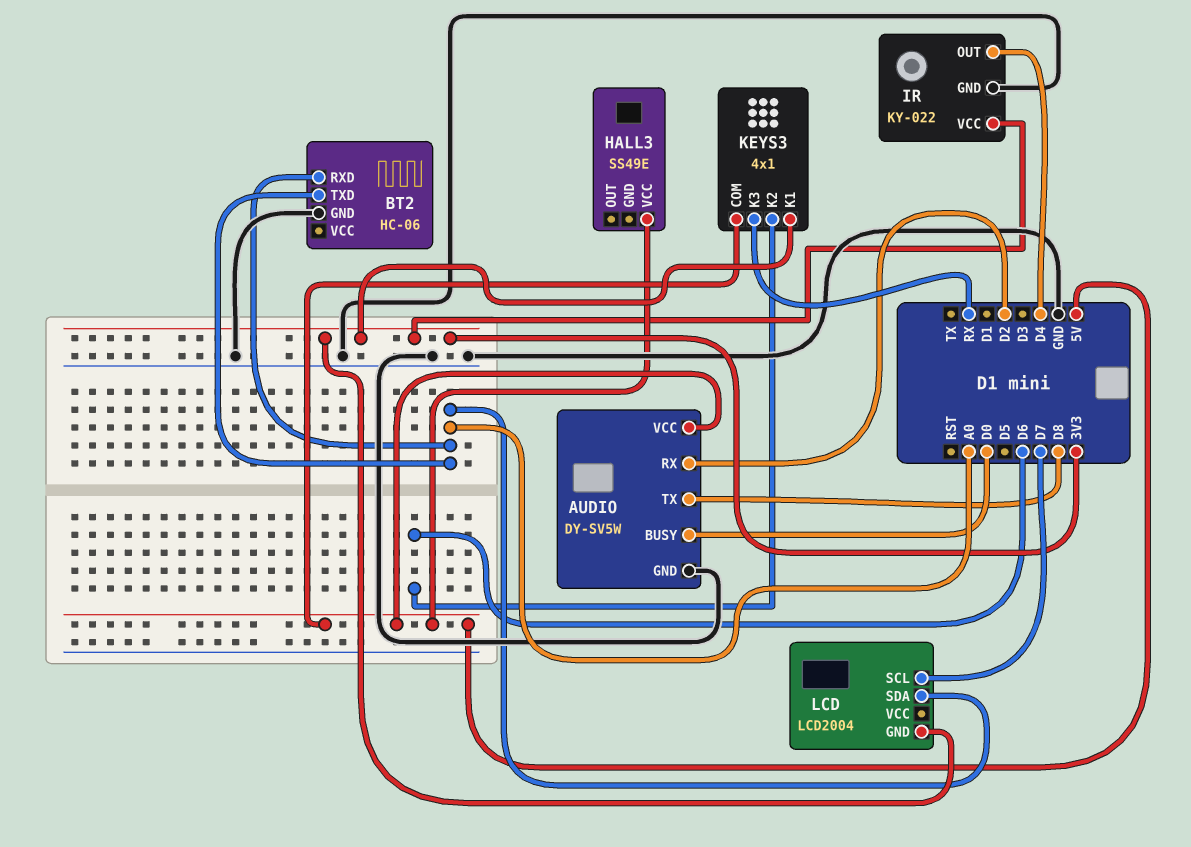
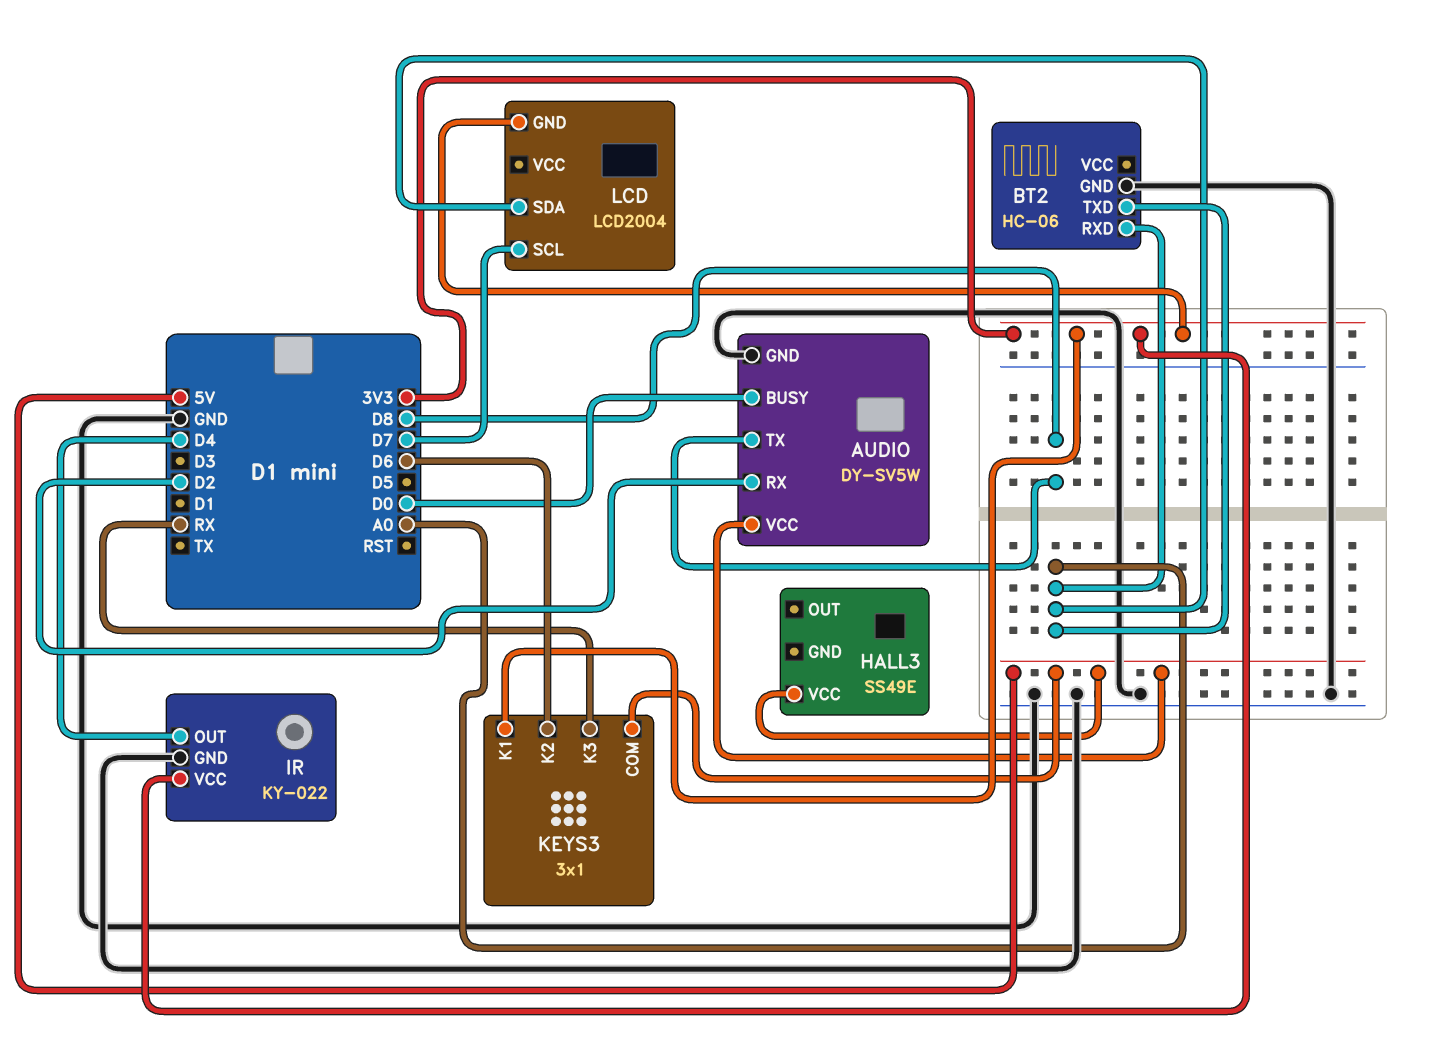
KEYS3: 4x1 -> 3x1

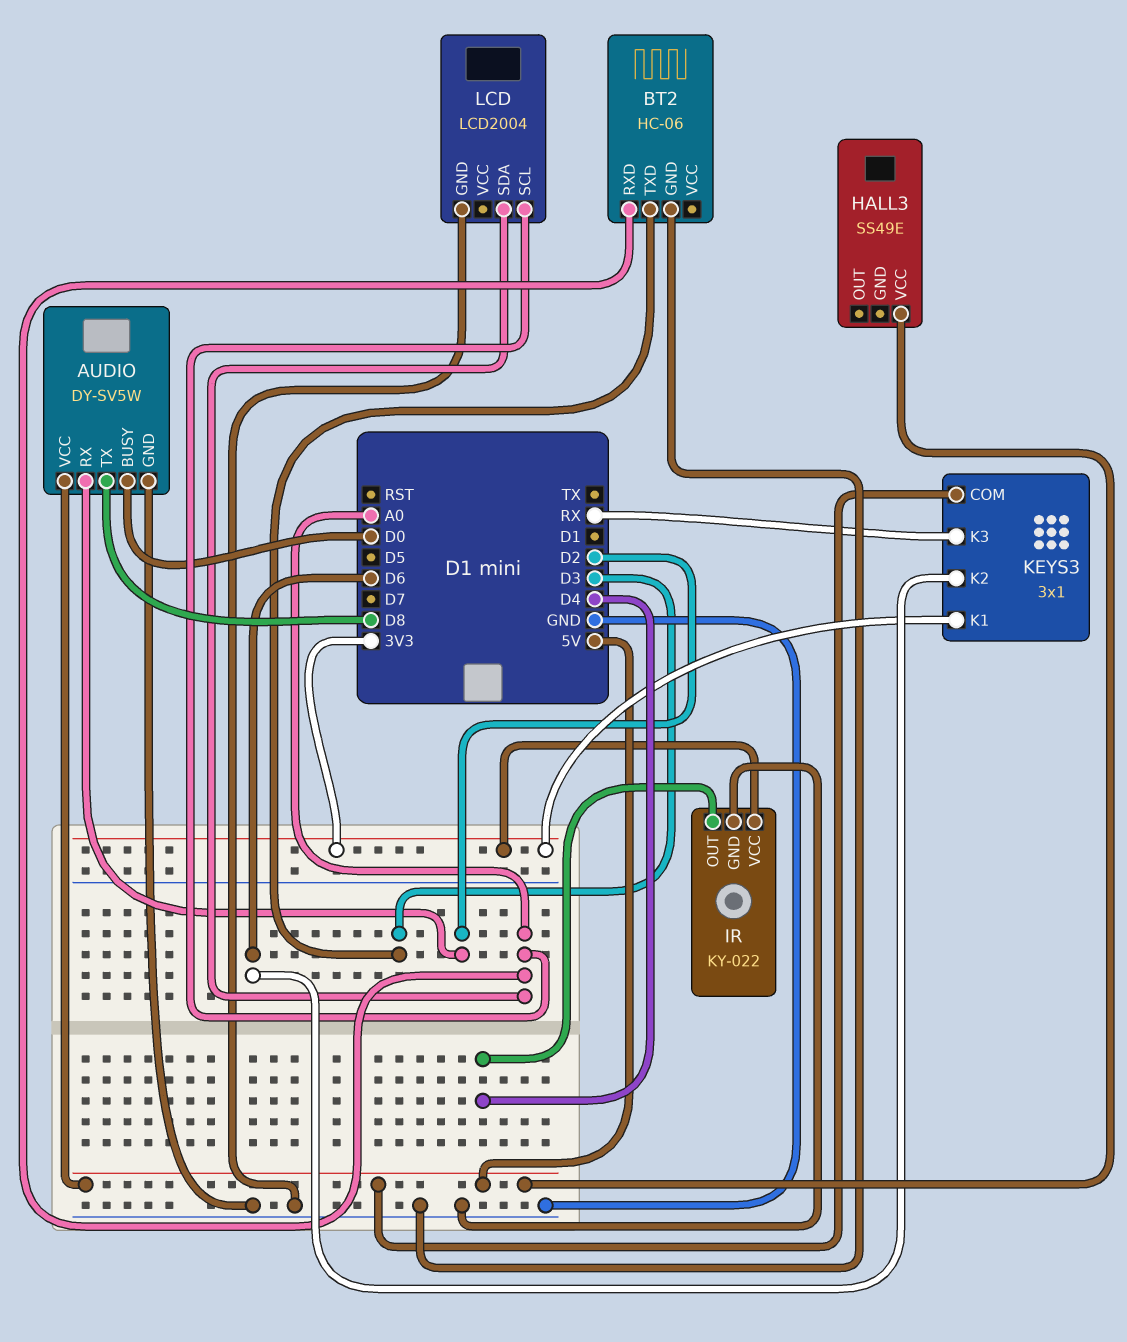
BT2 pin TXD: A0 -> D3
LCD pin GND: 3V3 -> GND
LCD pin SCL: D7 -> A0

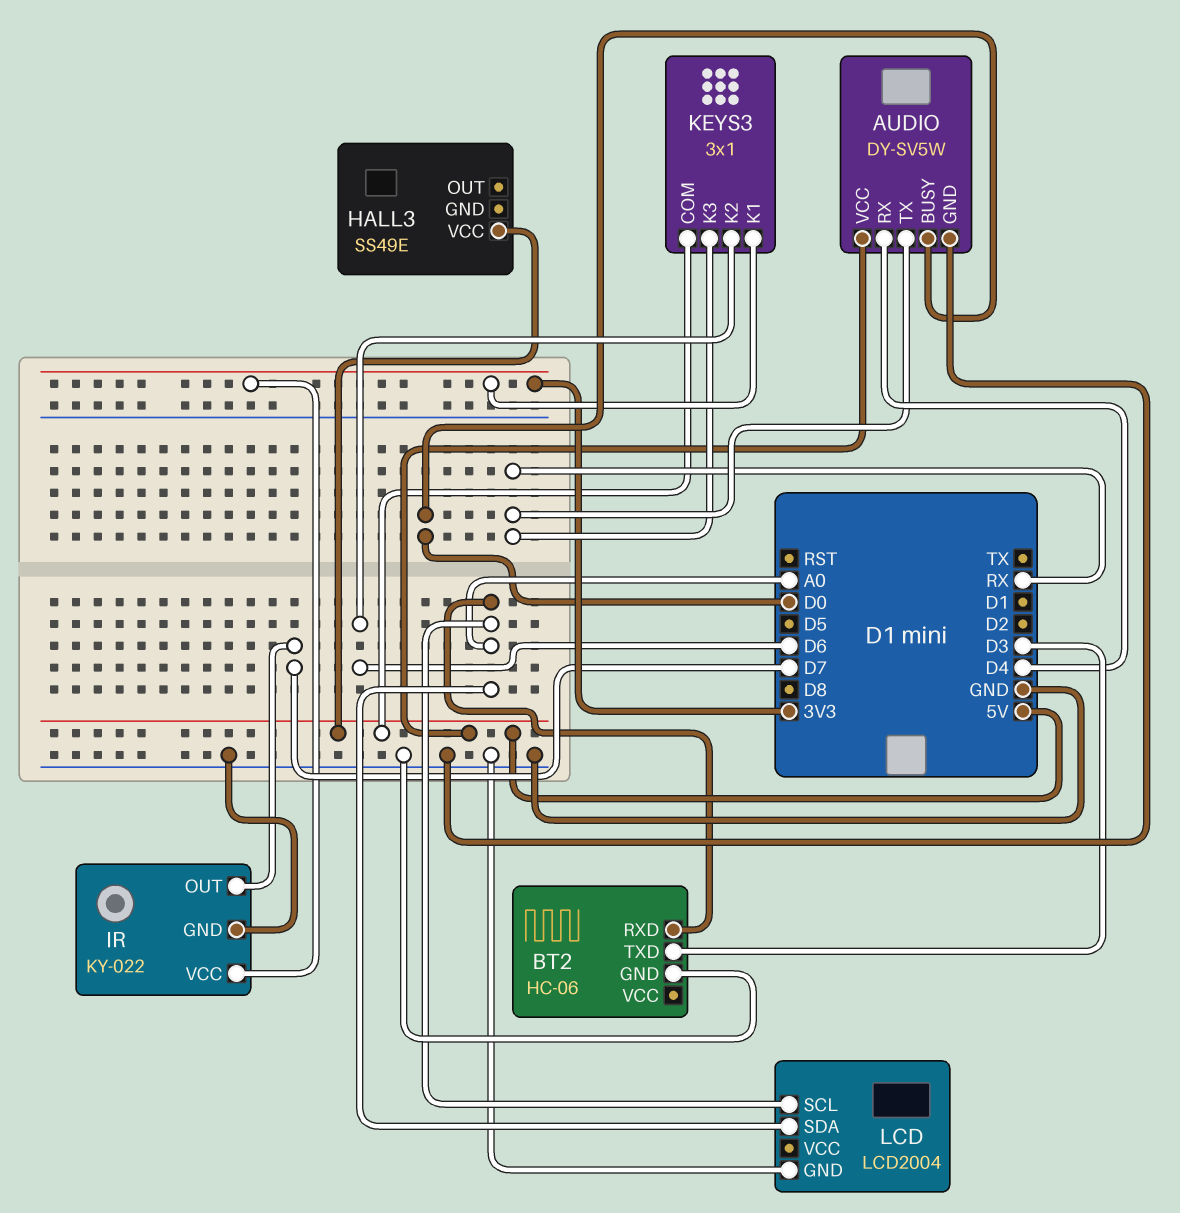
AUDIO pin RX: D2 -> D4
AUDIO pin TX: D8 -> RX
IR pin OUT: D4 -> D7

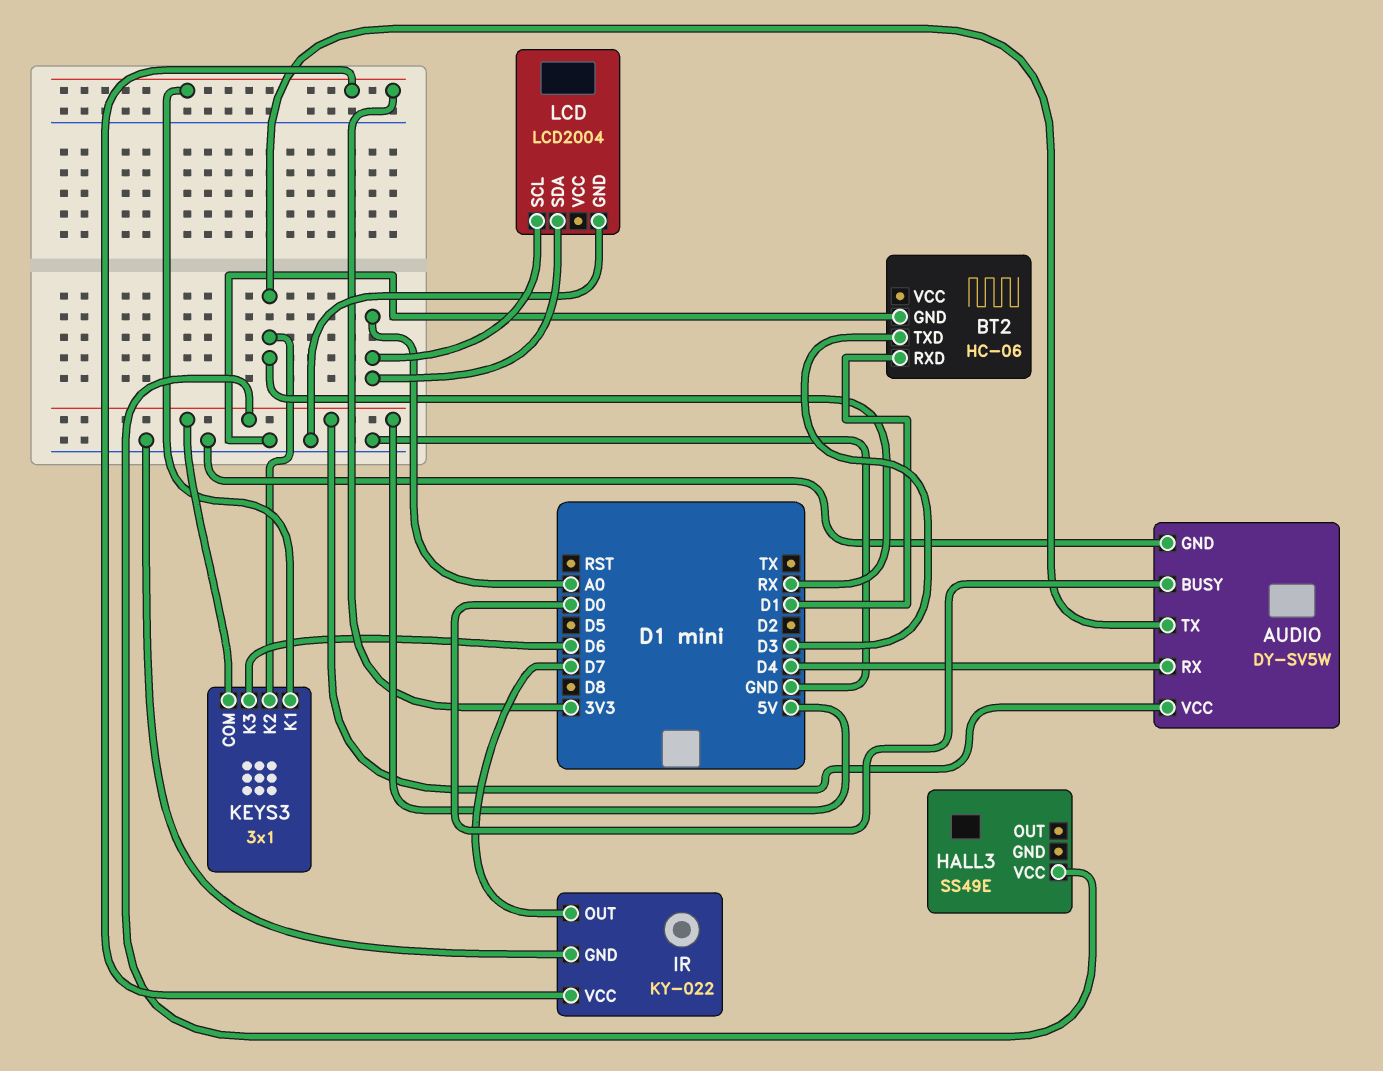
BT2 pin RXD: A0 -> D1
KEYS3 pin K2: D6 -> RX
KEYS3 pin K3: RX -> D6

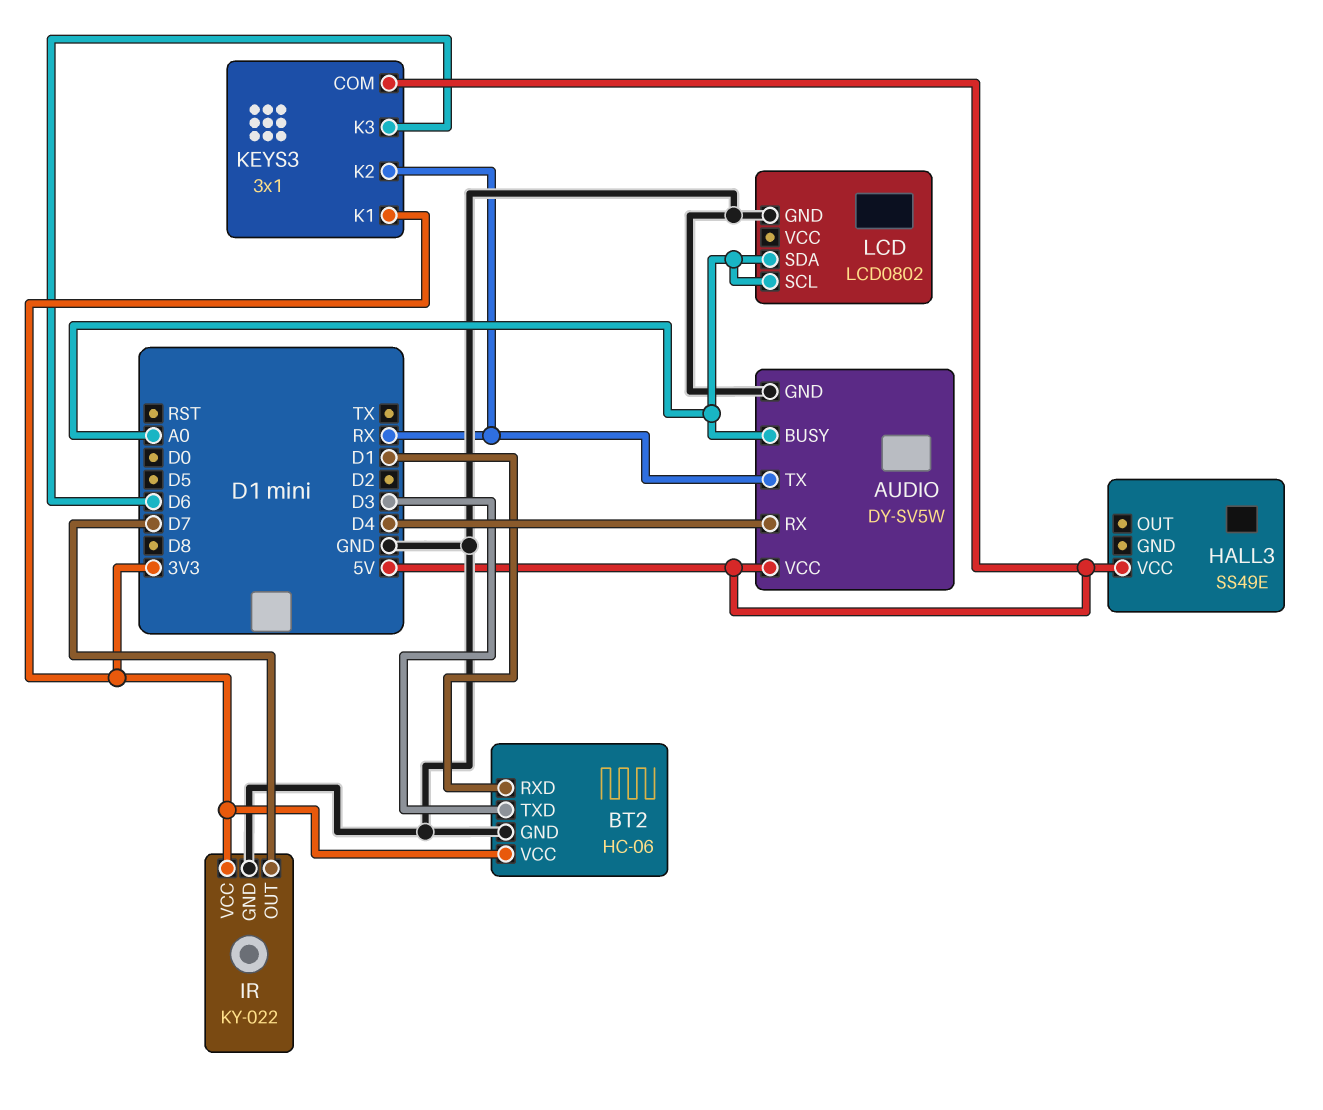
AUDIO pin BUSY: D0 -> A0
BT2 pin VCC: none -> 3V3
LCD: LCD2004 -> LCD0802

